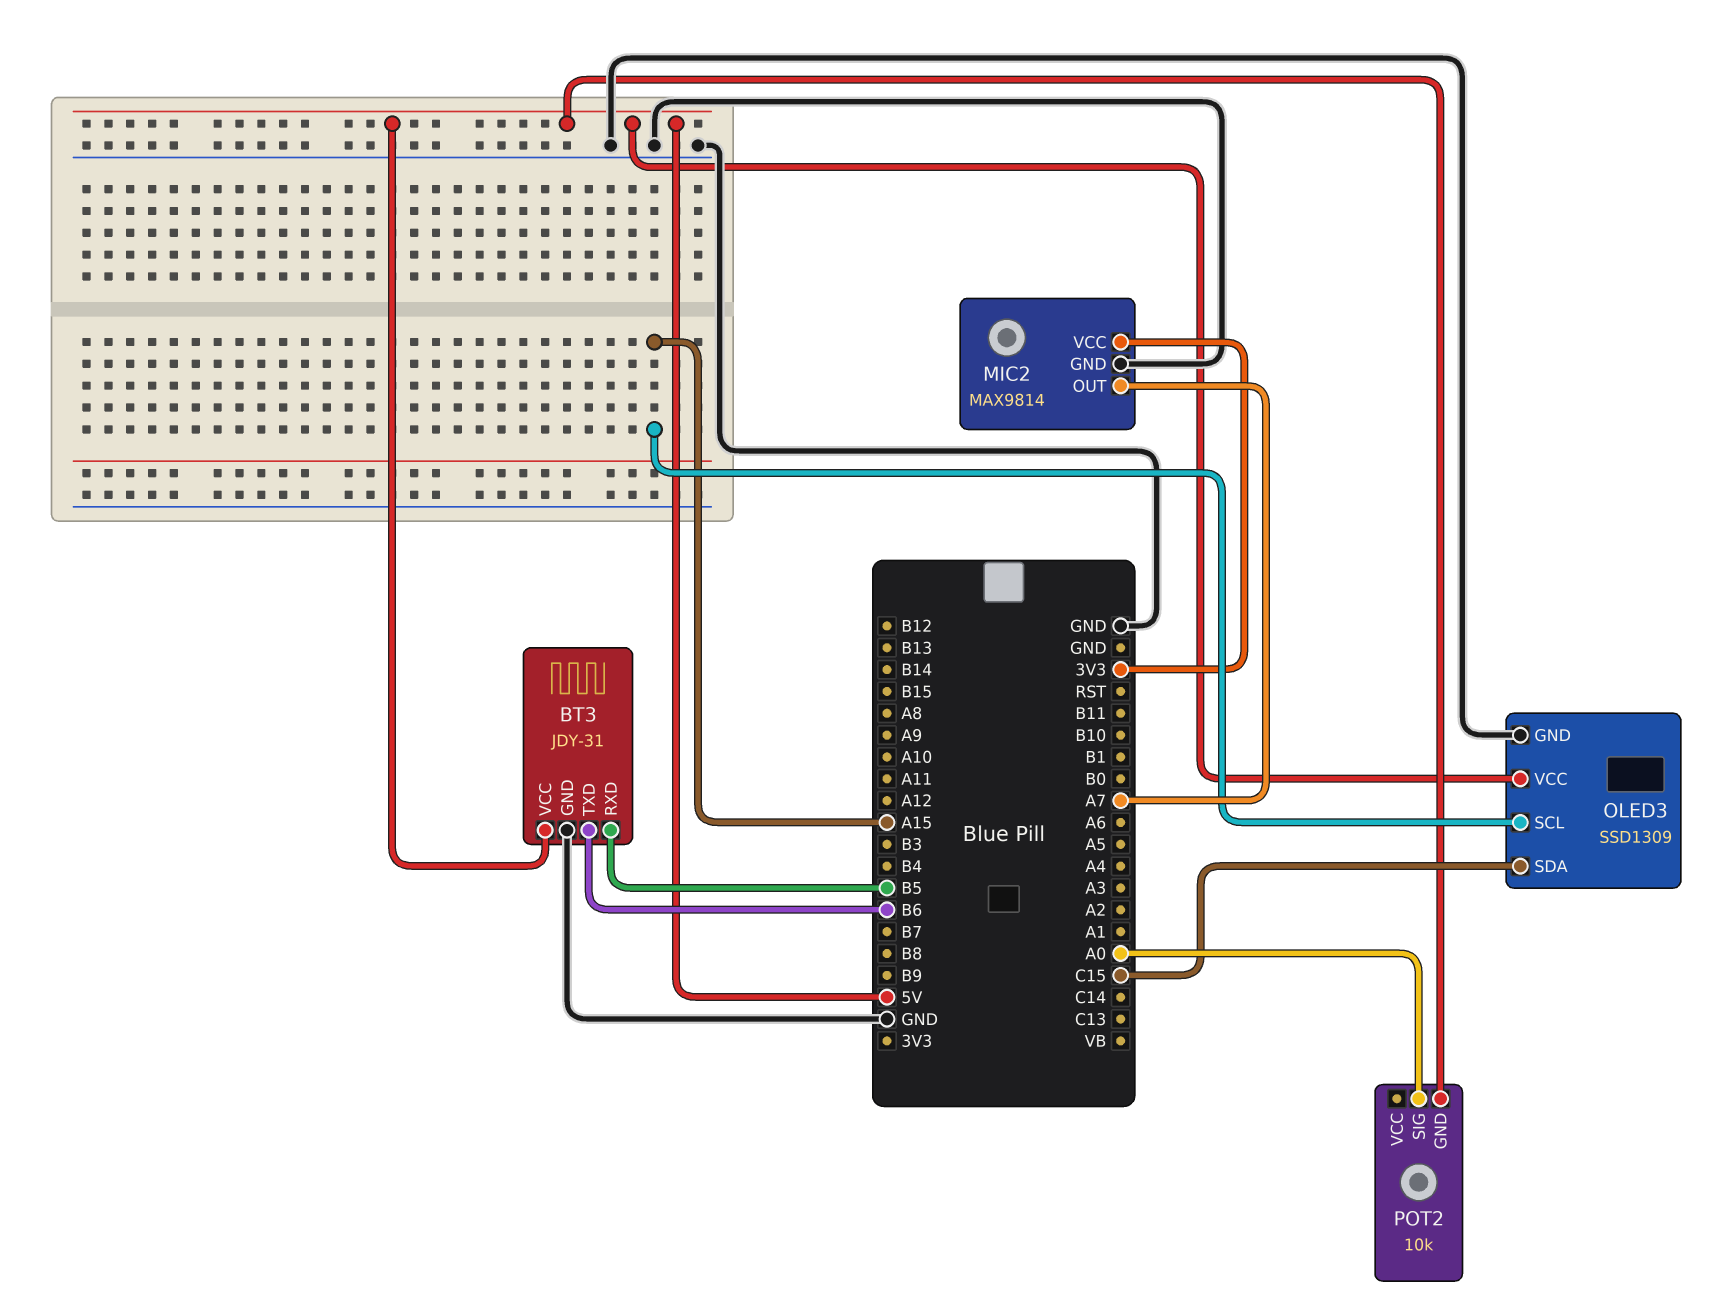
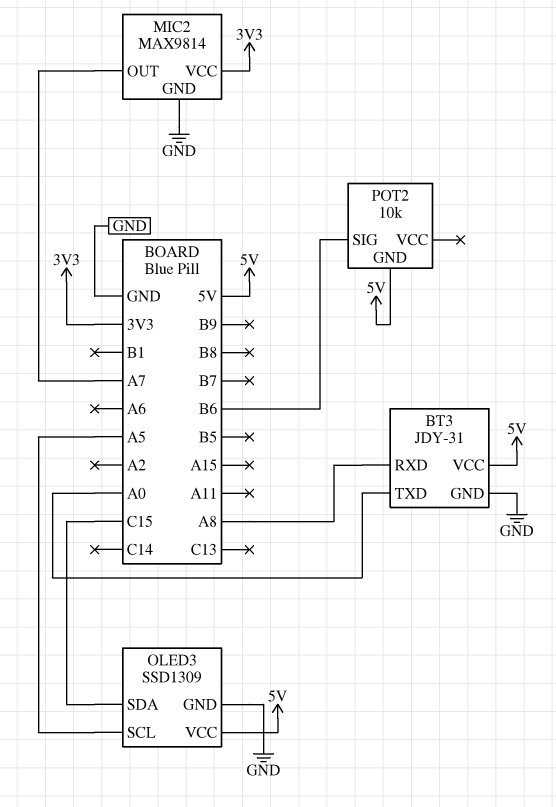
BT3 pin RXD: B5 -> A8
BT3 pin TXD: B6 -> A0
OLED3 pin SCL: A15 -> A5
POT2 pin SIG: A0 -> B6

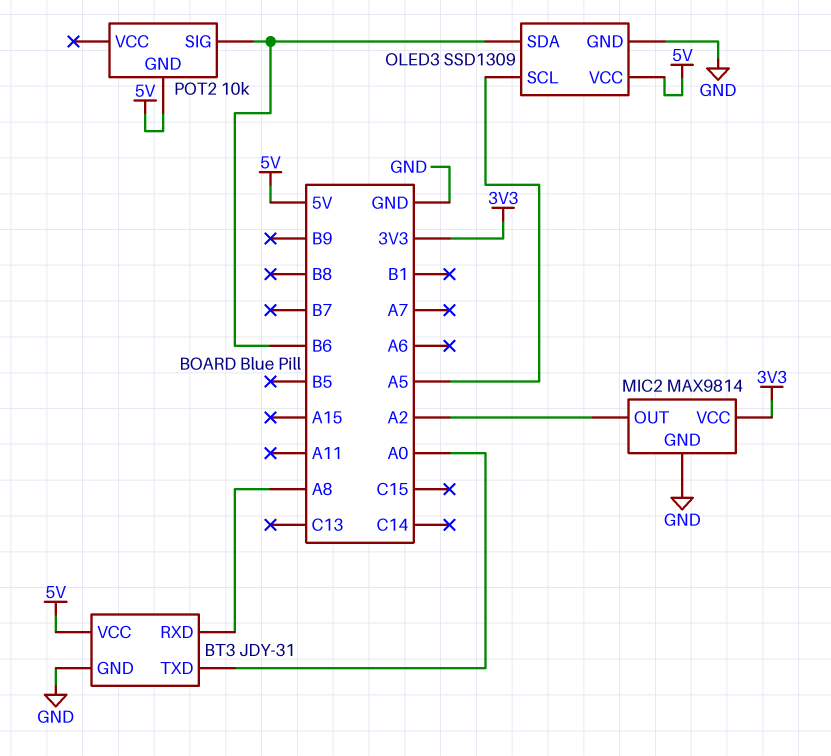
MIC2 pin OUT: A7 -> A2
OLED3 pin SDA: C15 -> B6

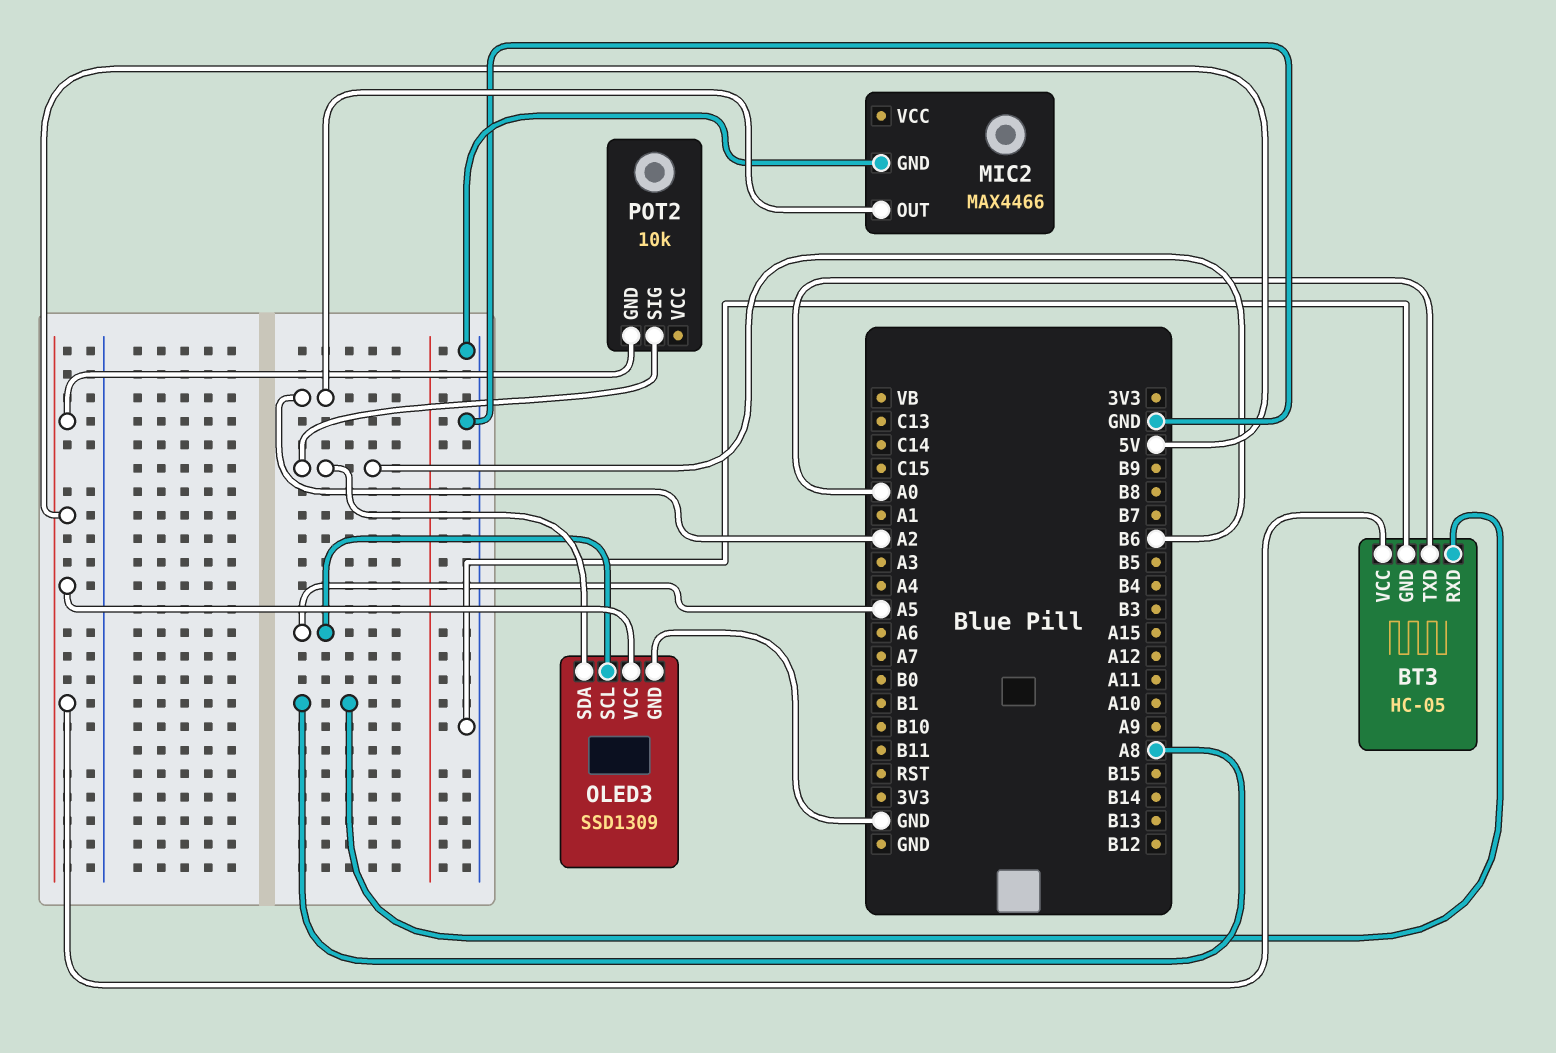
BT3: JDY-31 -> HC-05
MIC2: MAX9814 -> MAX4466
MIC2 pin VCC: 3V3 -> none

